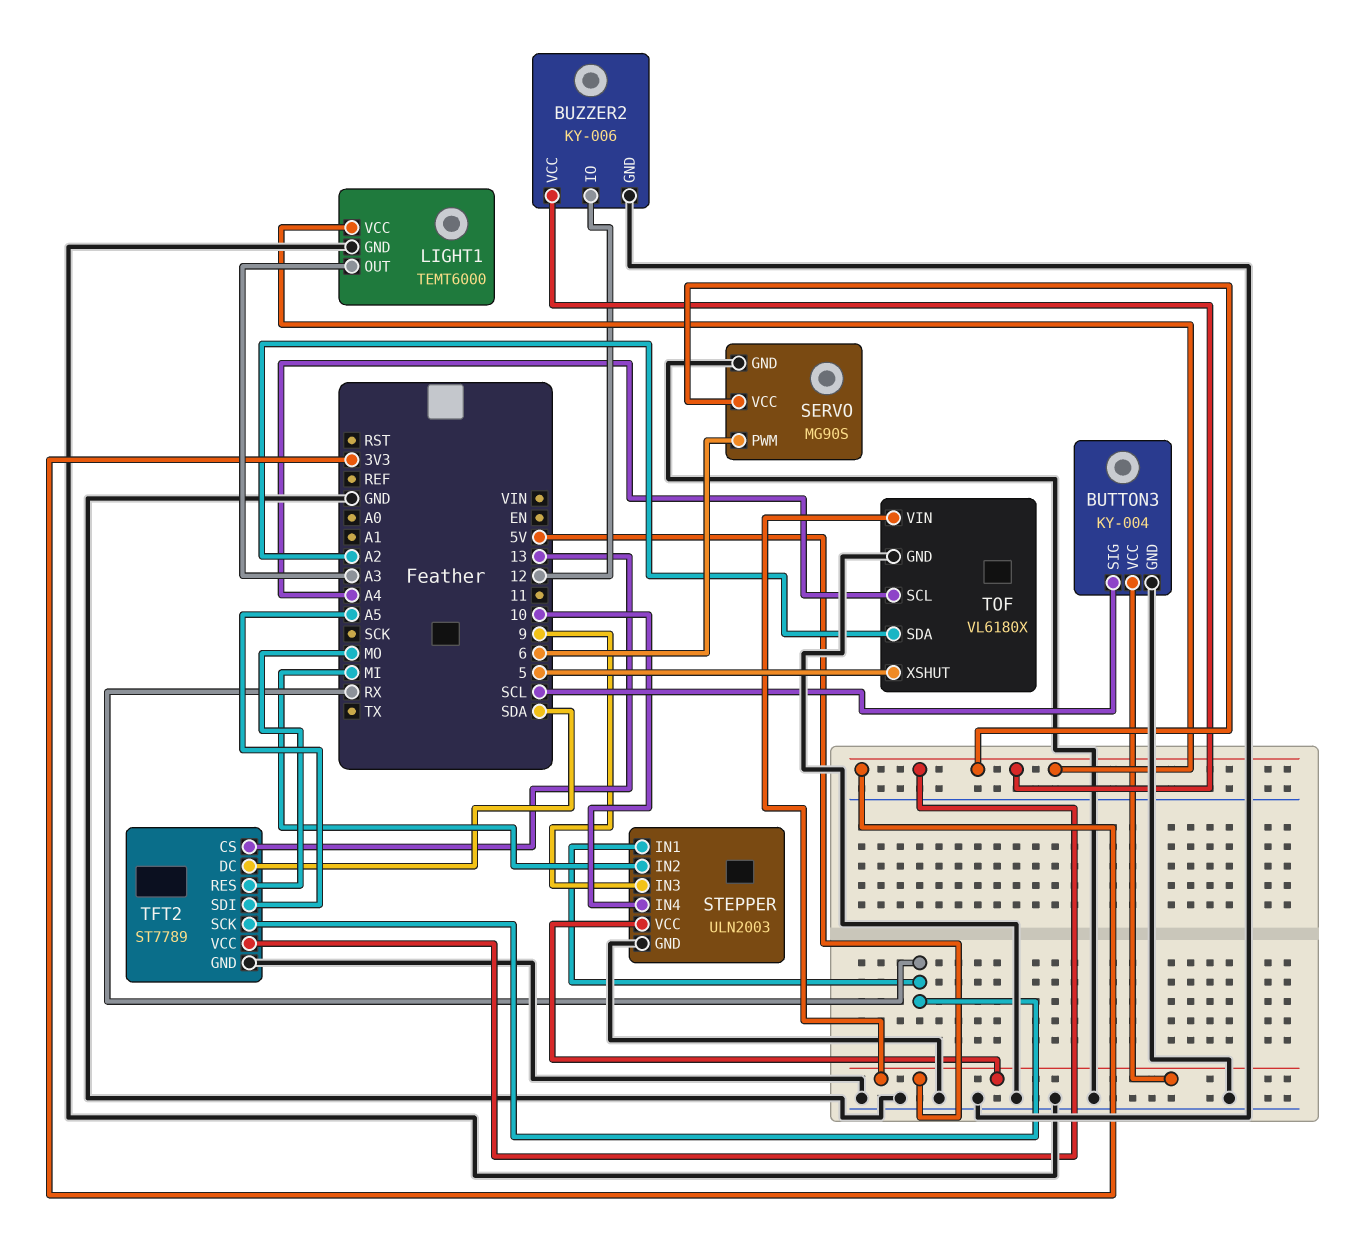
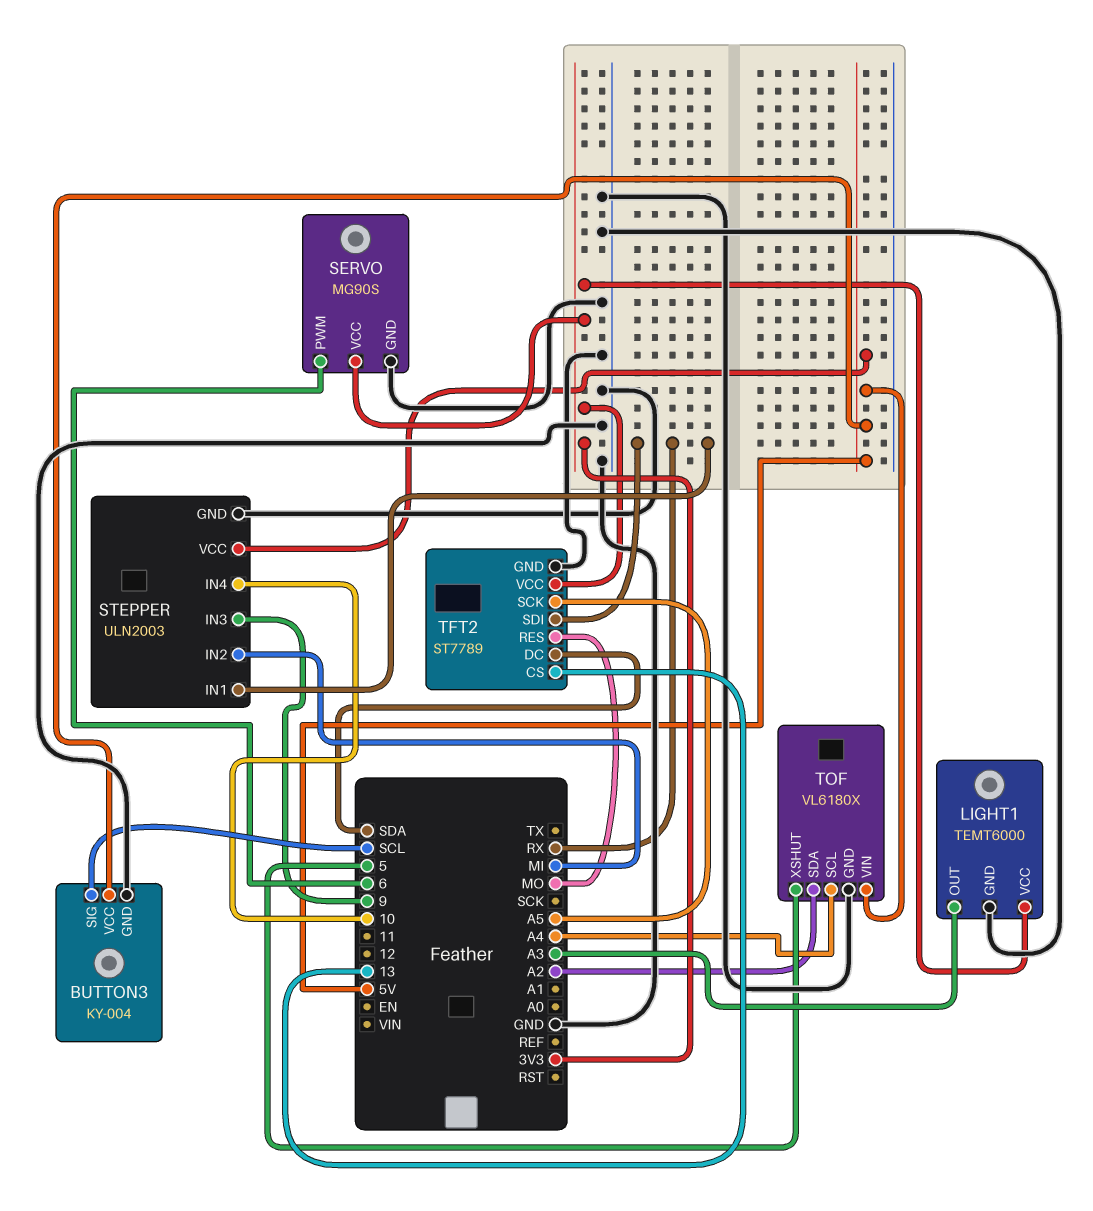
BUZZER2: KY-006 -> none
BUZZER2 pin GND: GND -> none
BUZZER2 pin IO: 12 -> none
BUZZER2 pin VCC: 3V3 -> none
TFT2 pin SCK: RX -> A5
TFT2 pin SDI: A5 -> RX

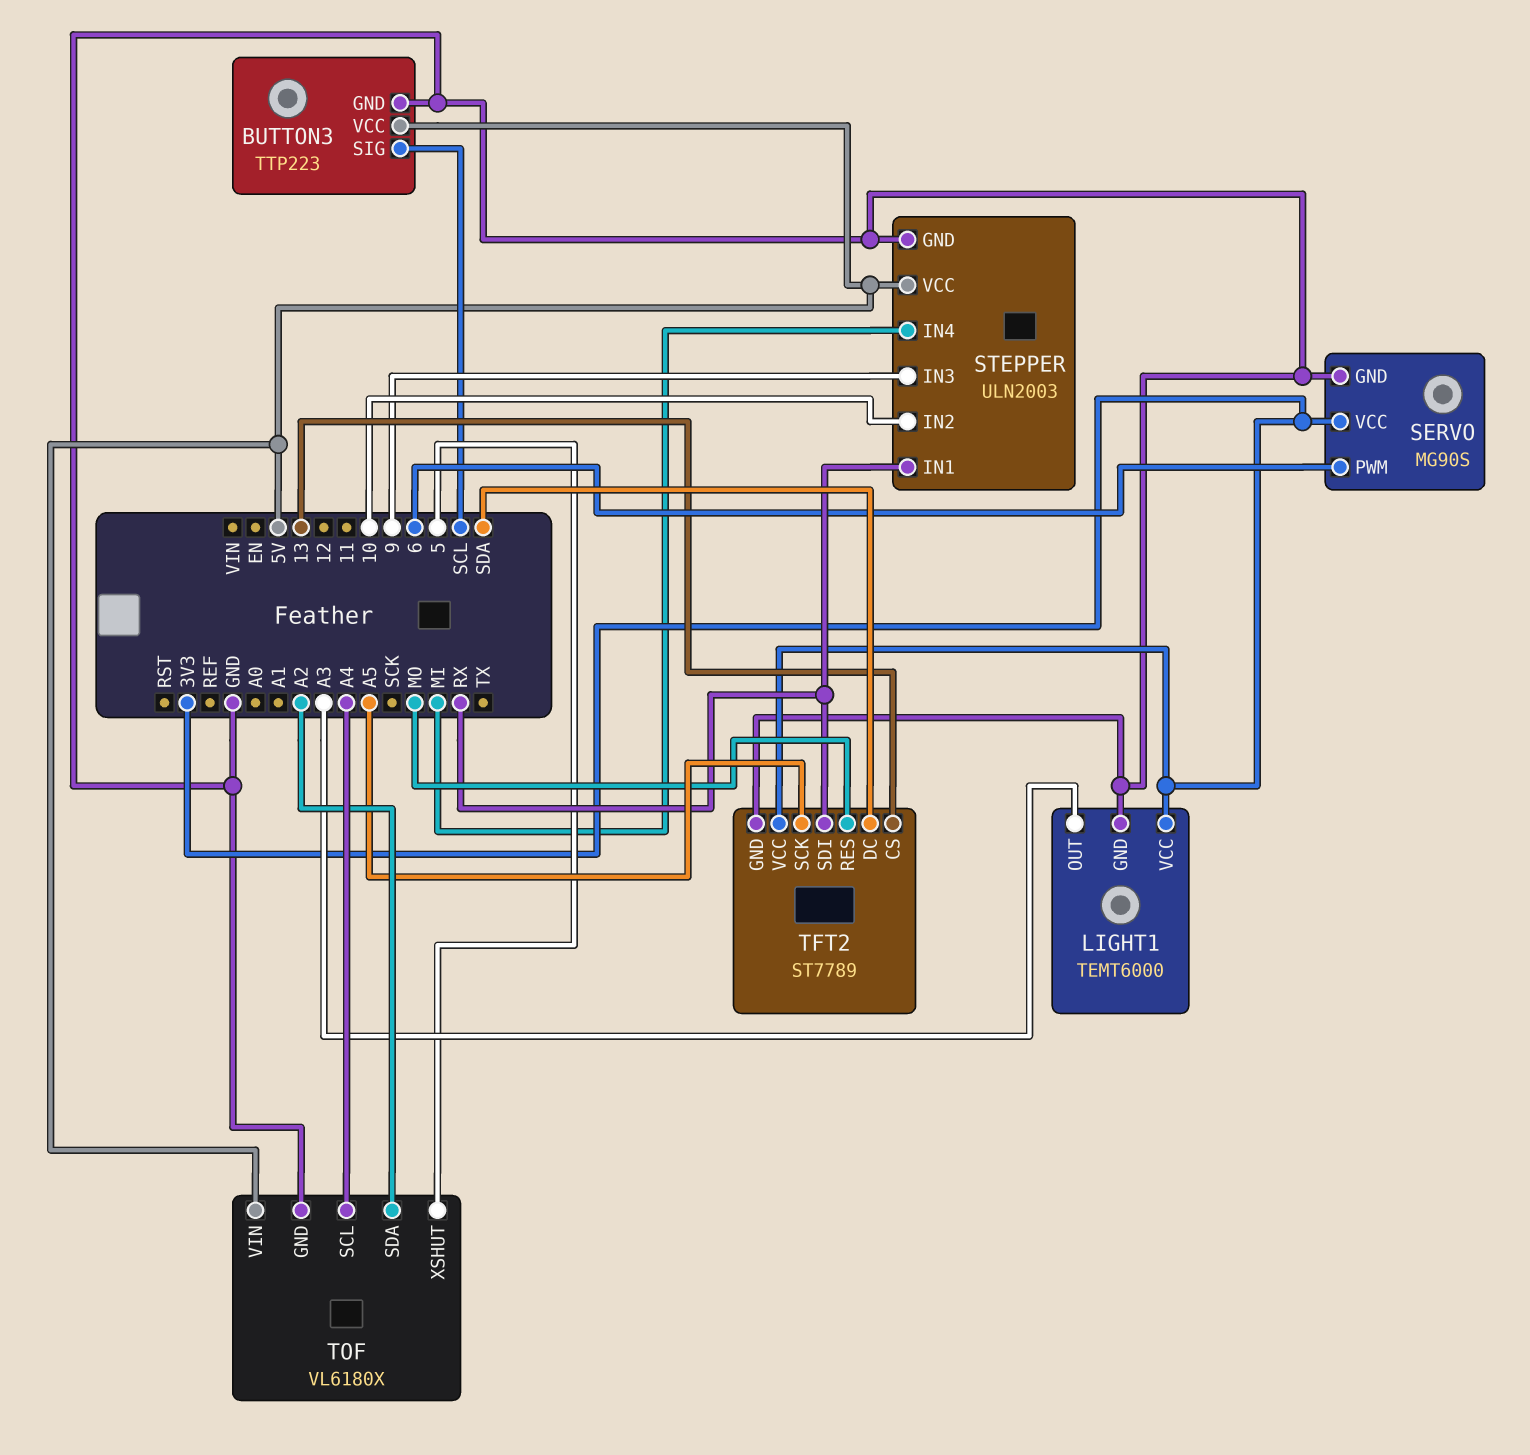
BUTTON3: KY-004 -> TTP223
STEPPER pin IN2: MI -> 10
STEPPER pin IN4: 10 -> MI

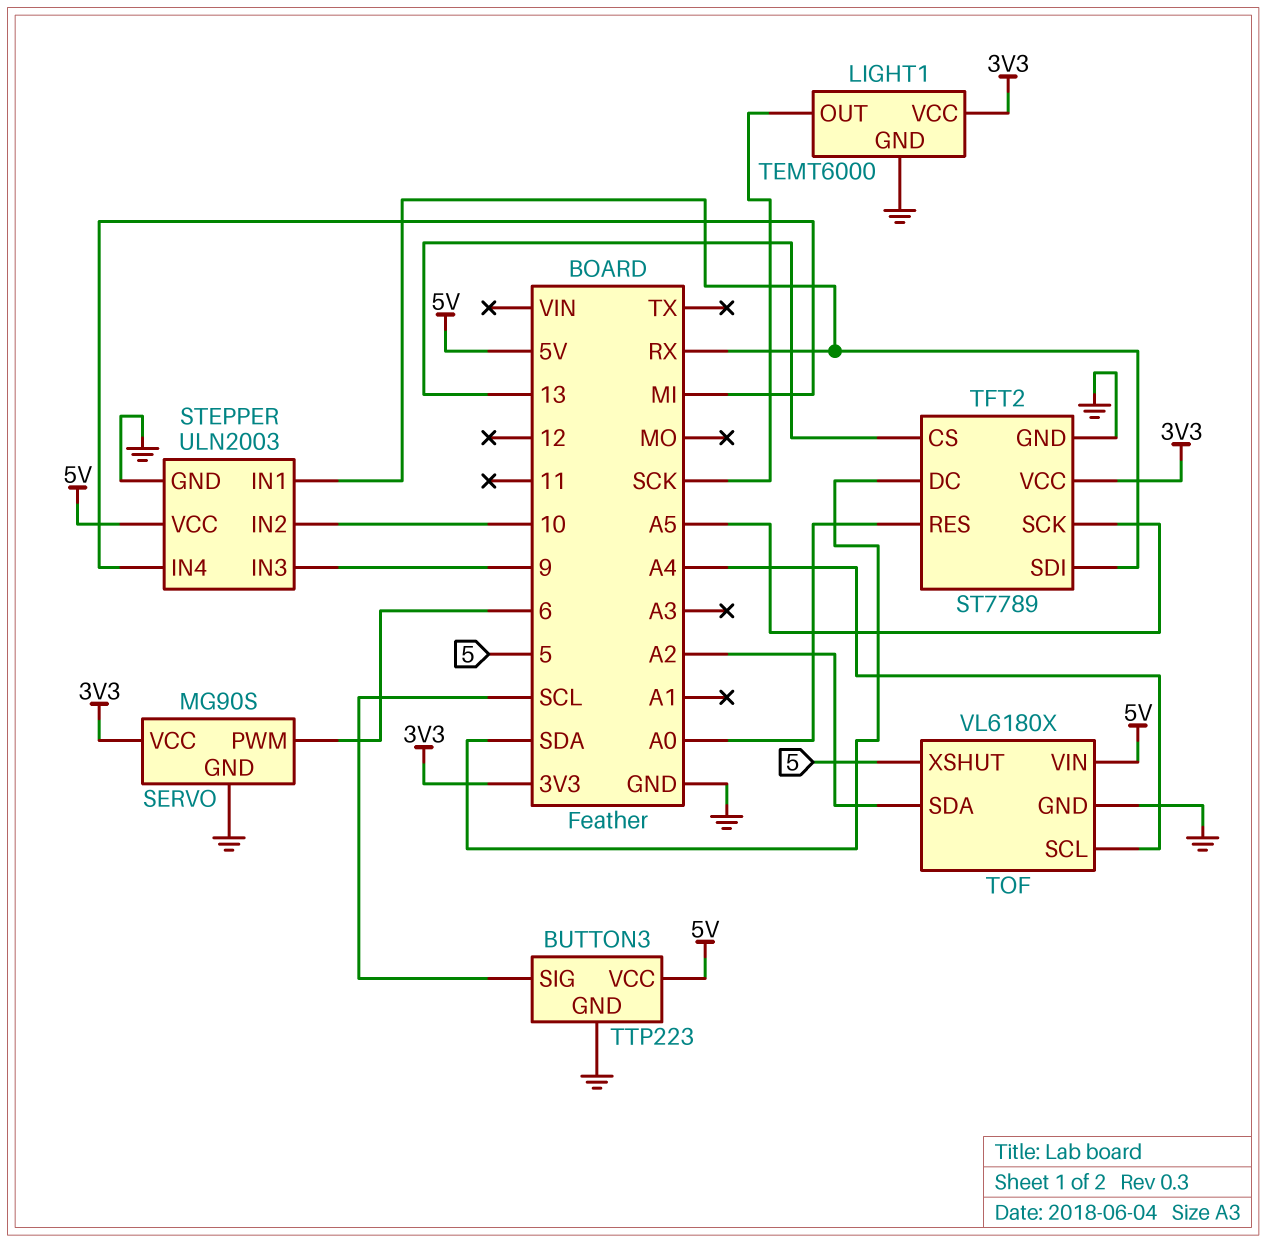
LIGHT1 pin OUT: A3 -> SCK
TFT2 pin RES: MO -> A0

